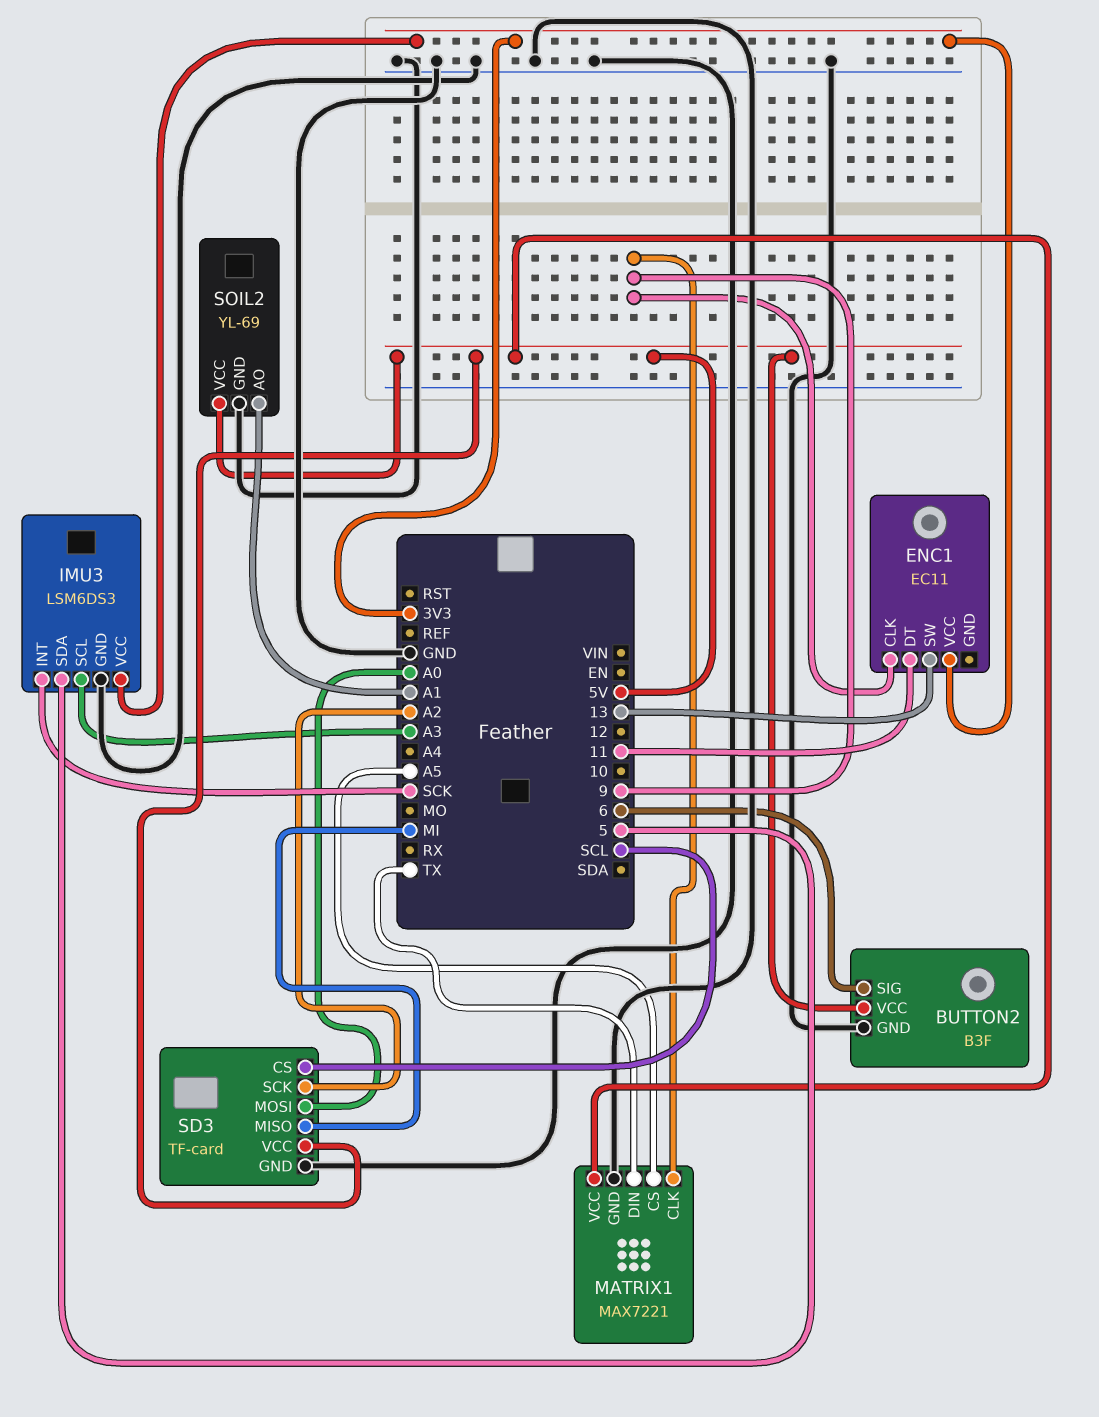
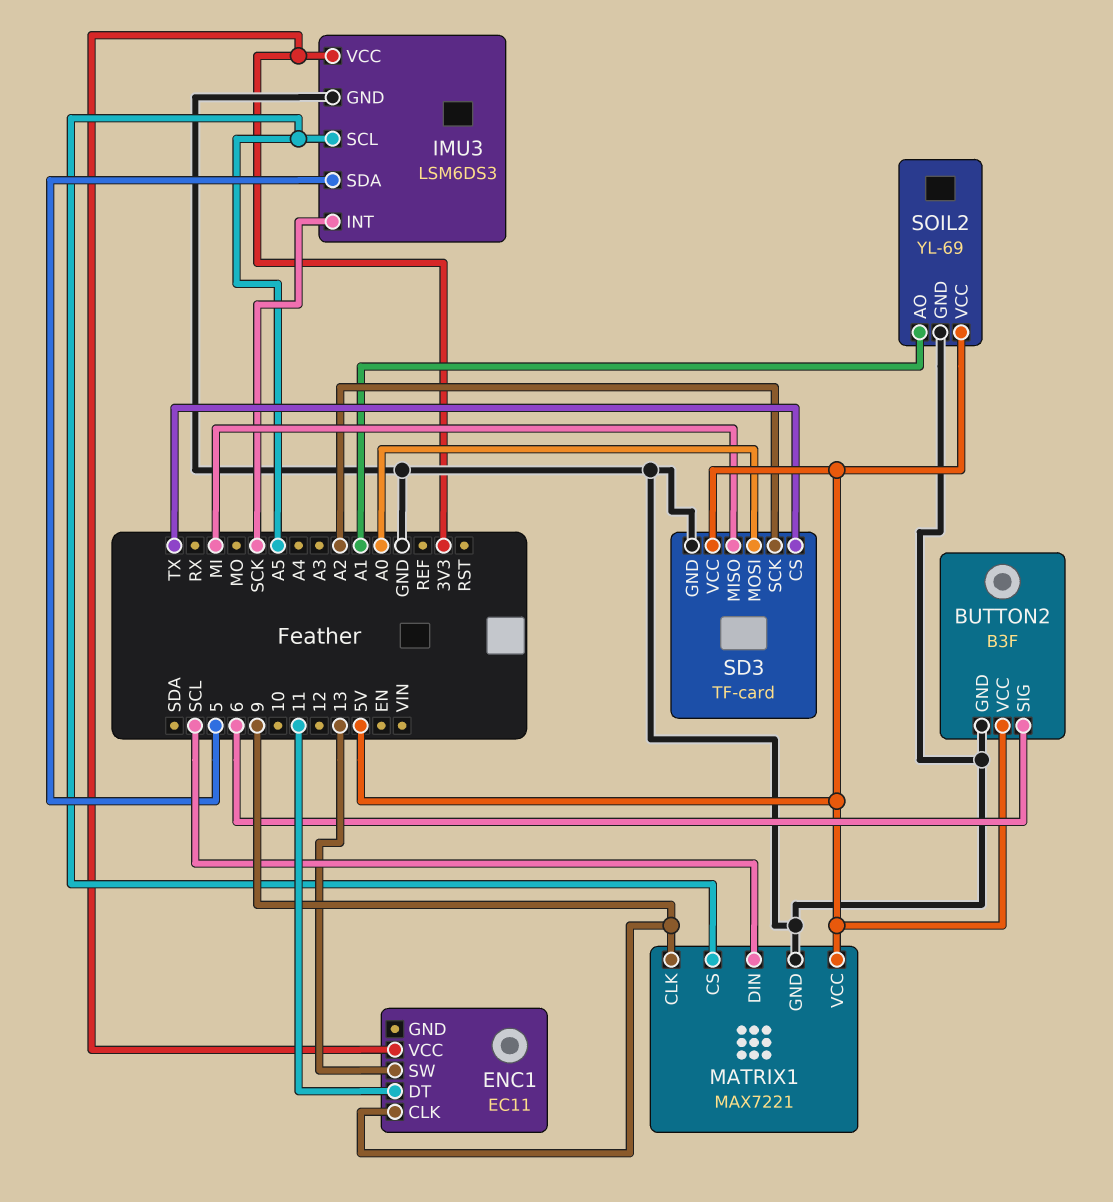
IMU3 pin SCL: A3 -> A5
MATRIX1 pin DIN: TX -> SCL
SD3 pin CS: SCL -> TX

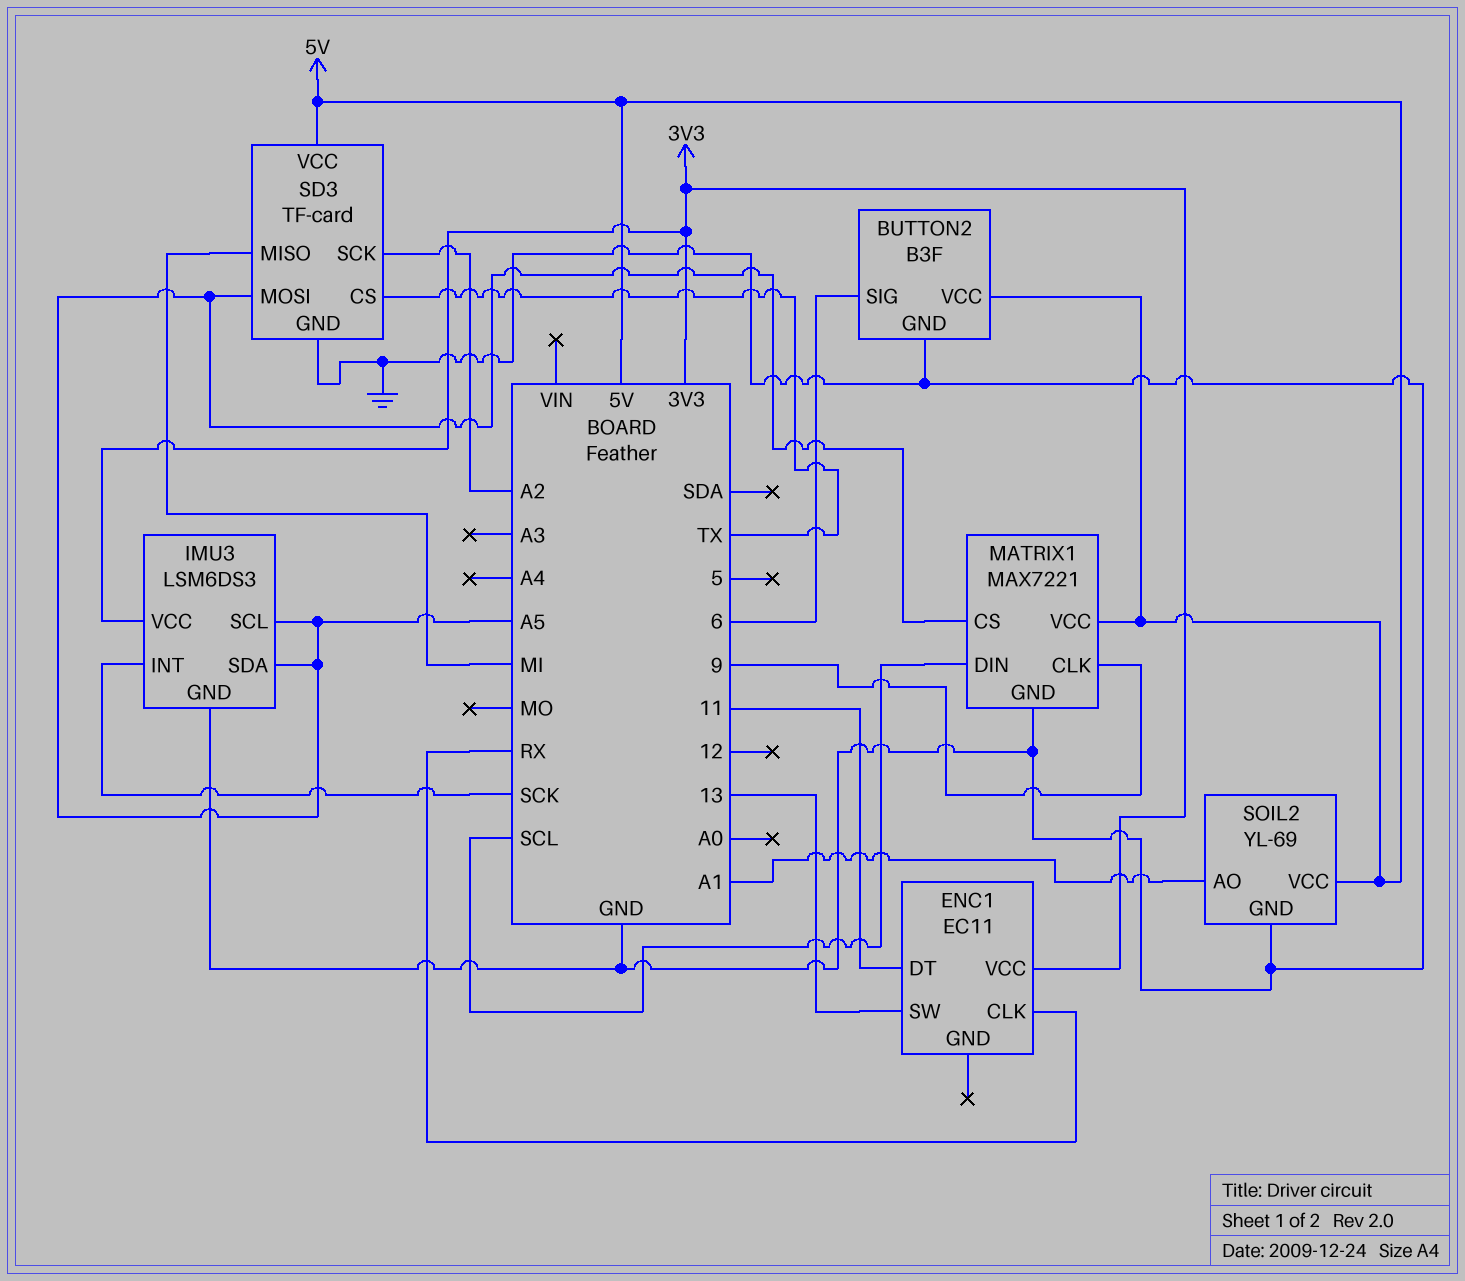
ENC1 pin CLK: 9 -> RX
IMU3 pin SDA: 5 -> A5
SD3 pin MOSI: A0 -> A5

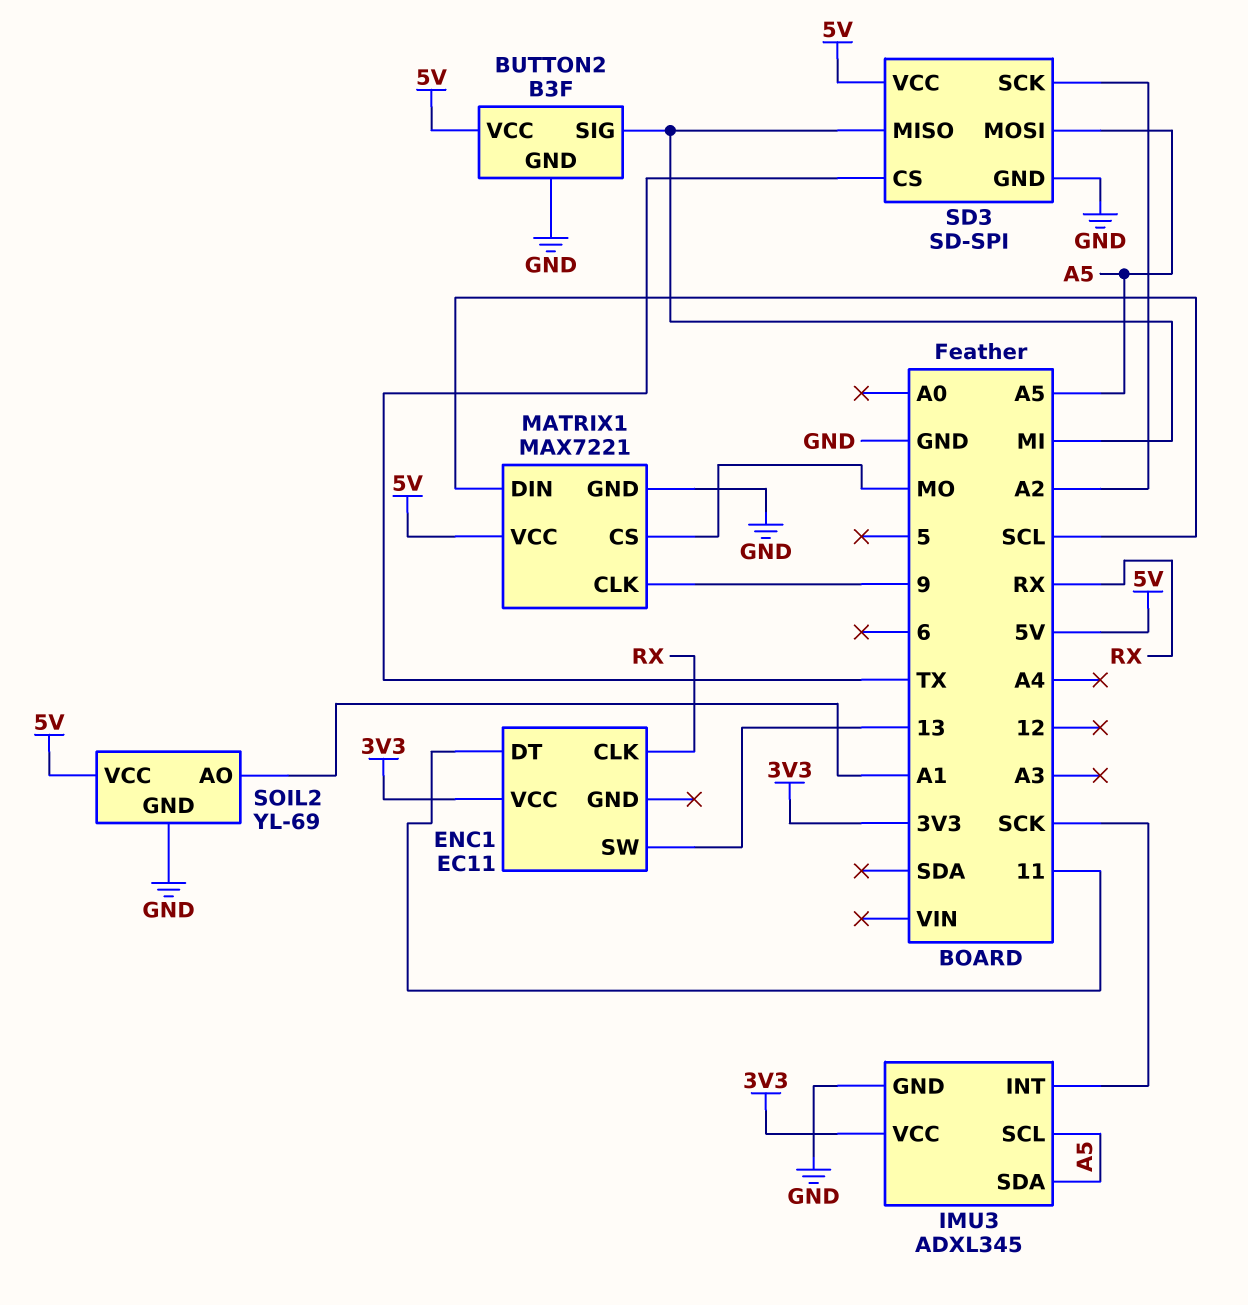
BUTTON2 pin SIG: 6 -> MI
IMU3: LSM6DS3 -> ADXL345
MATRIX1 pin CS: A5 -> MO
SD3: TF-card -> SD-SPI

